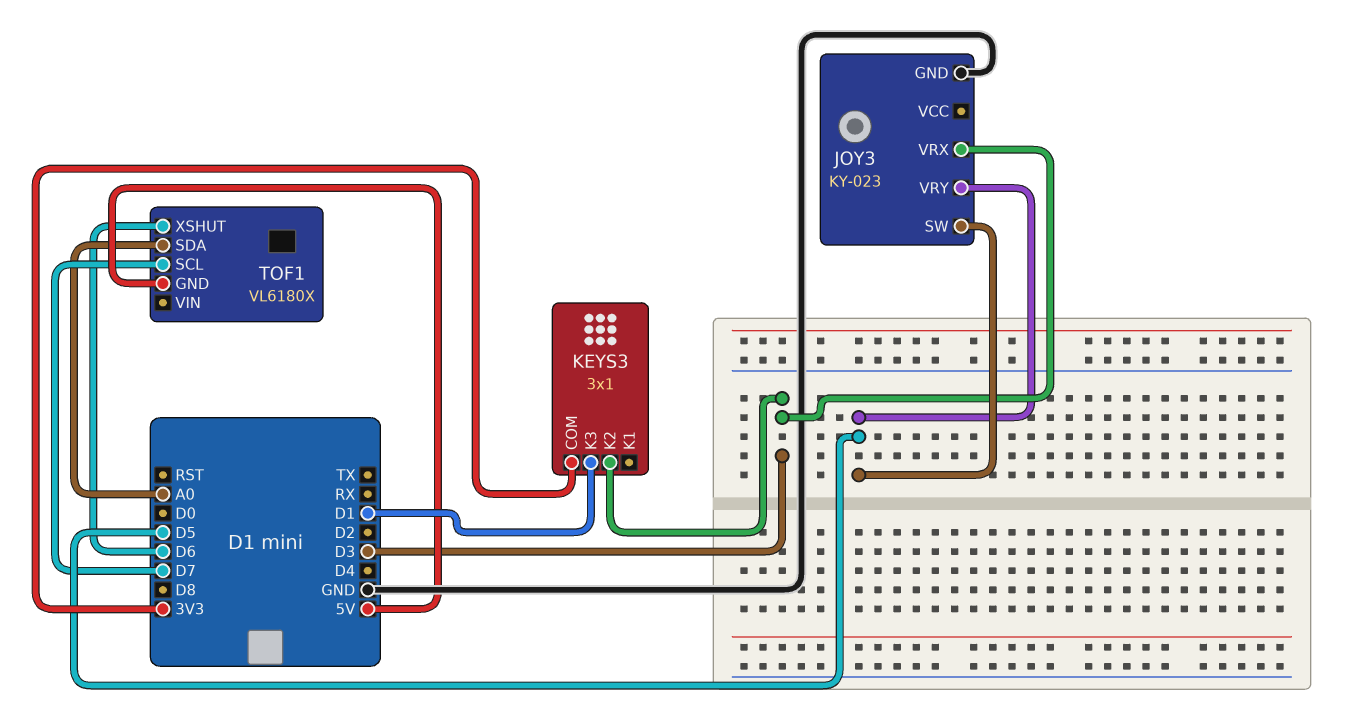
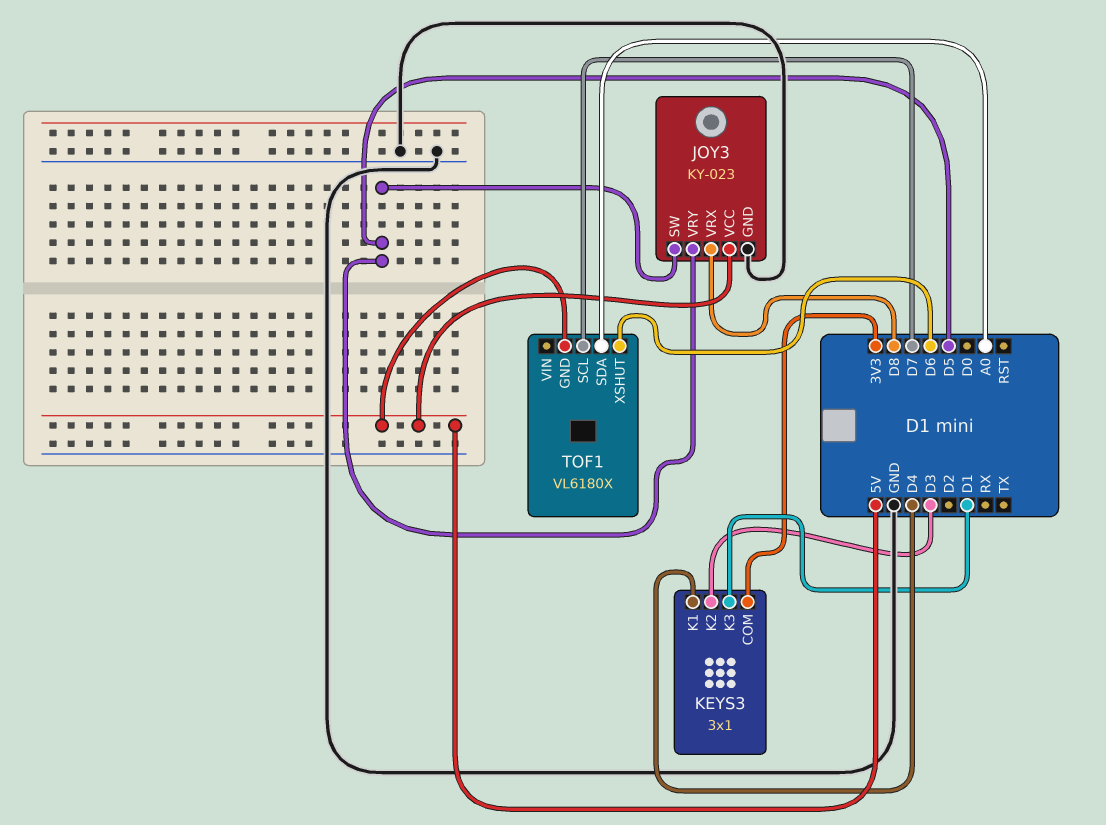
JOY3 pin VCC: none -> 5V
JOY3 pin VRX: D3 -> D8
KEYS3 pin K1: none -> D4

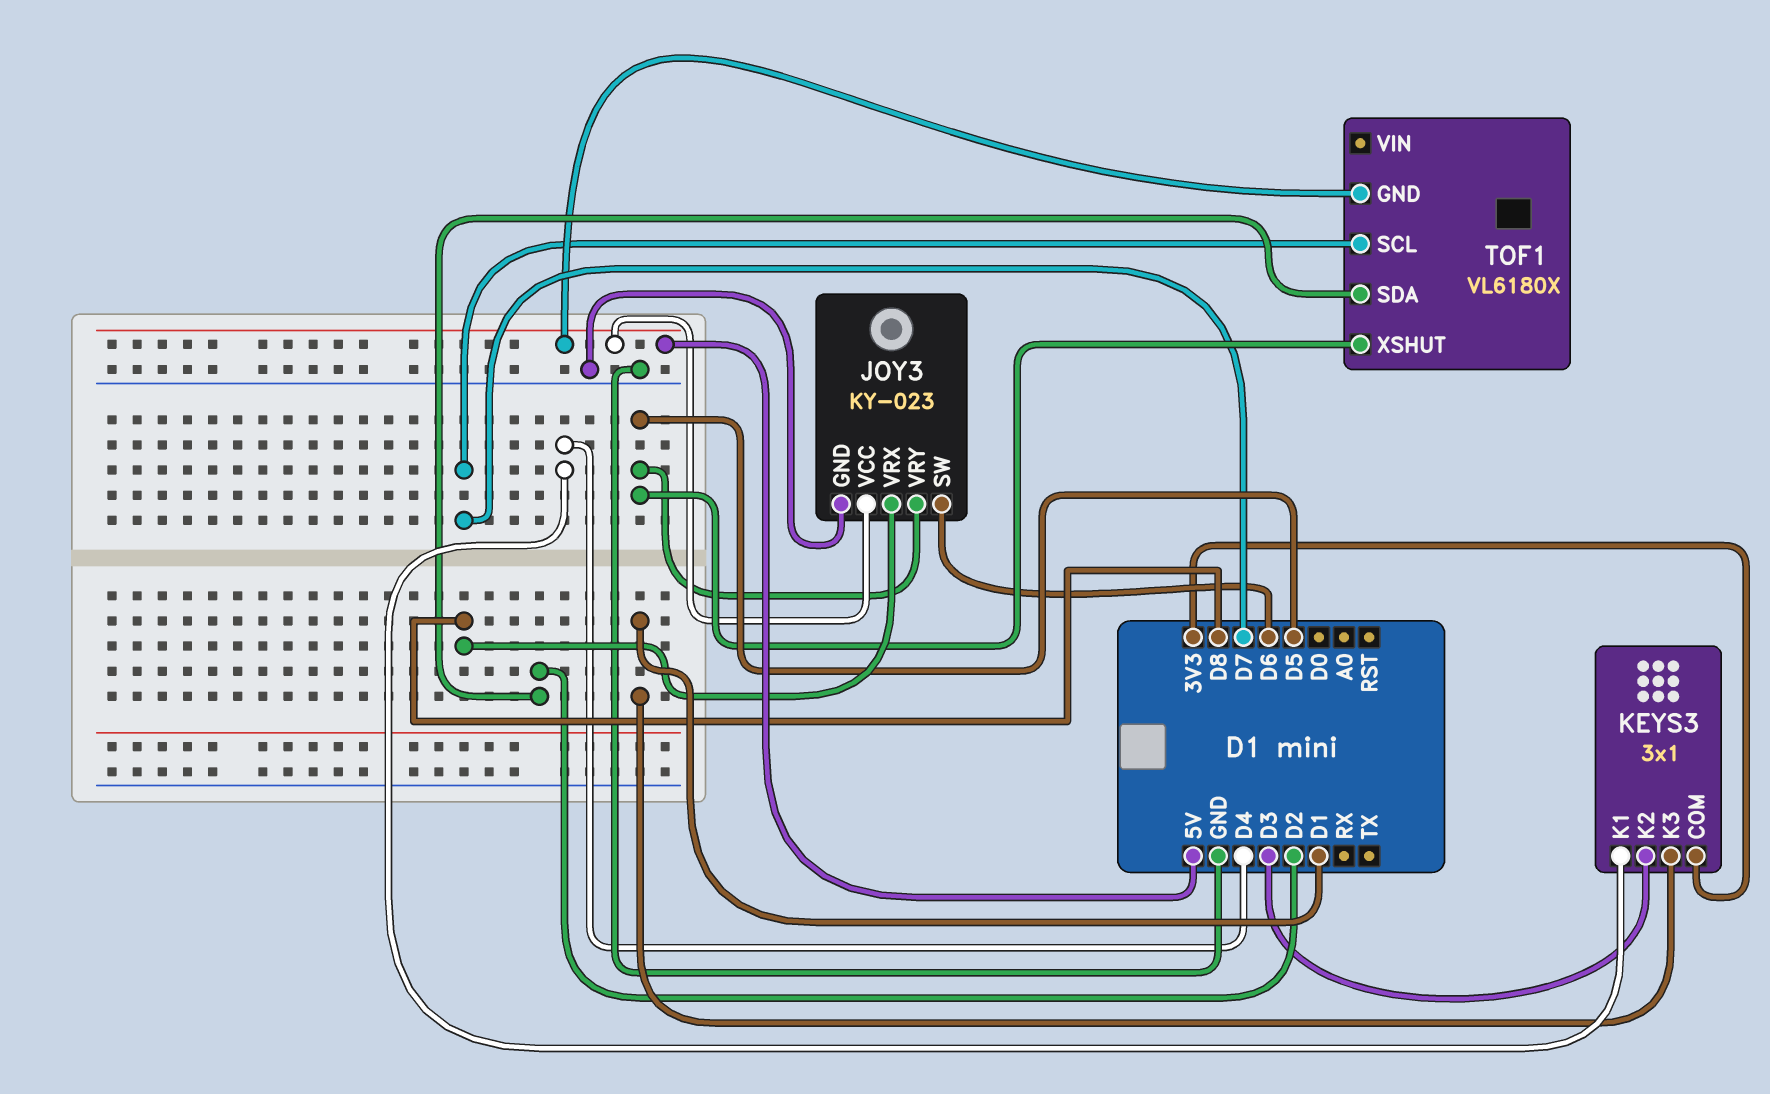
JOY3 pin SW: D5 -> D6
TOF1 pin SDA: A0 -> D2
TOF1 pin XSHUT: D6 -> D5

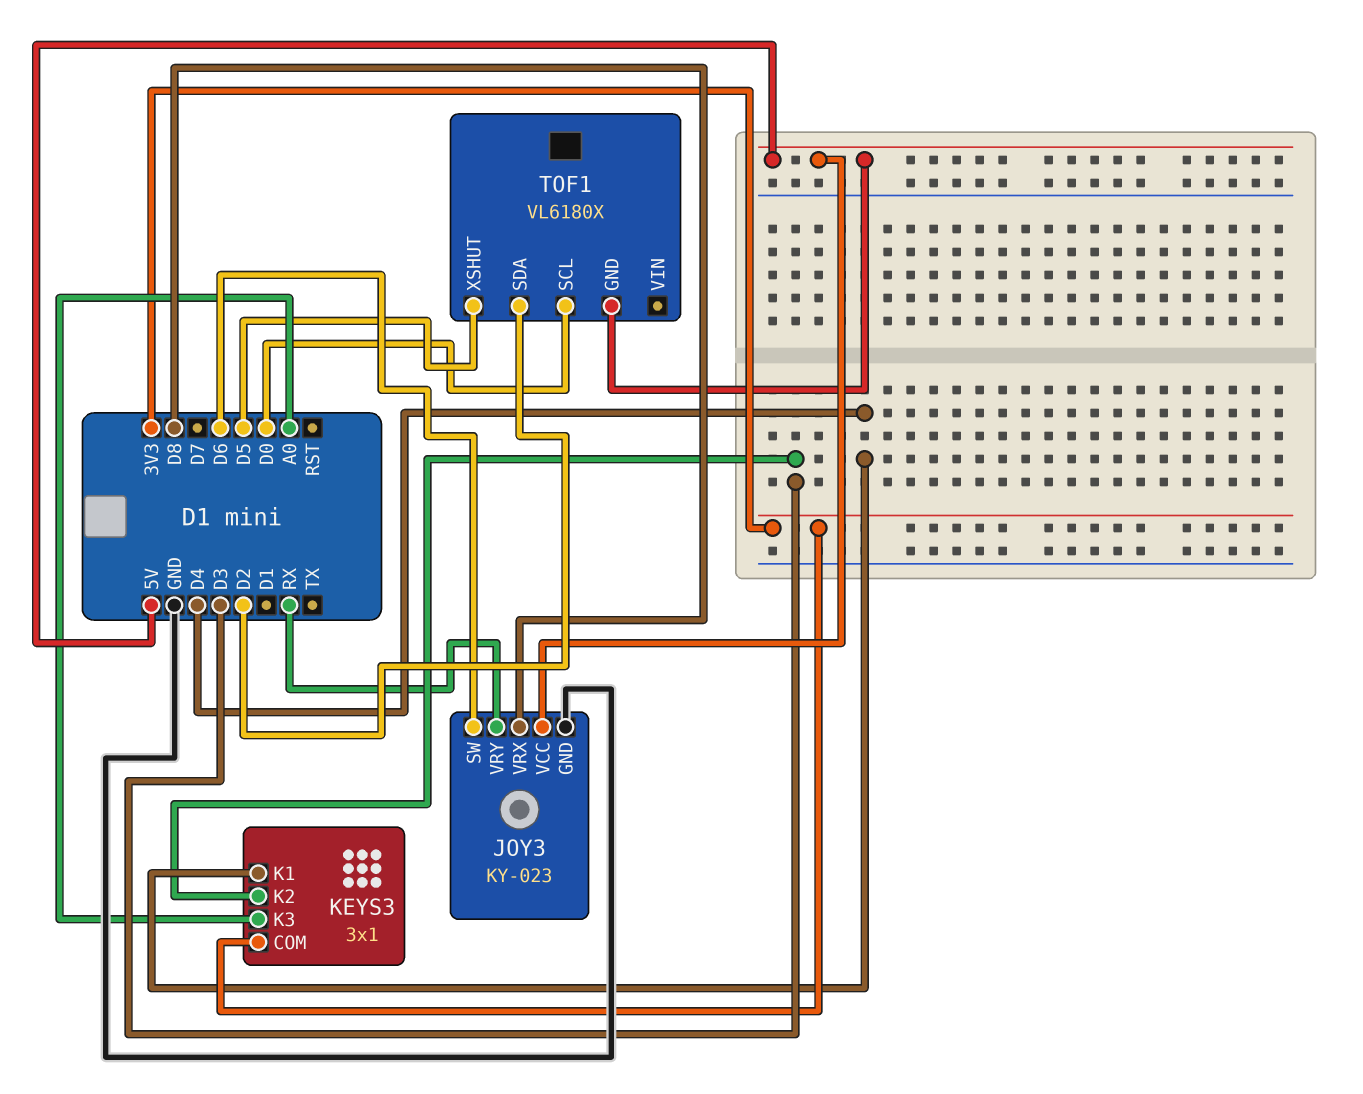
JOY3 pin VRY: D5 -> RX
KEYS3 pin K3: D1 -> A0
TOF1 pin SCL: D7 -> D0

